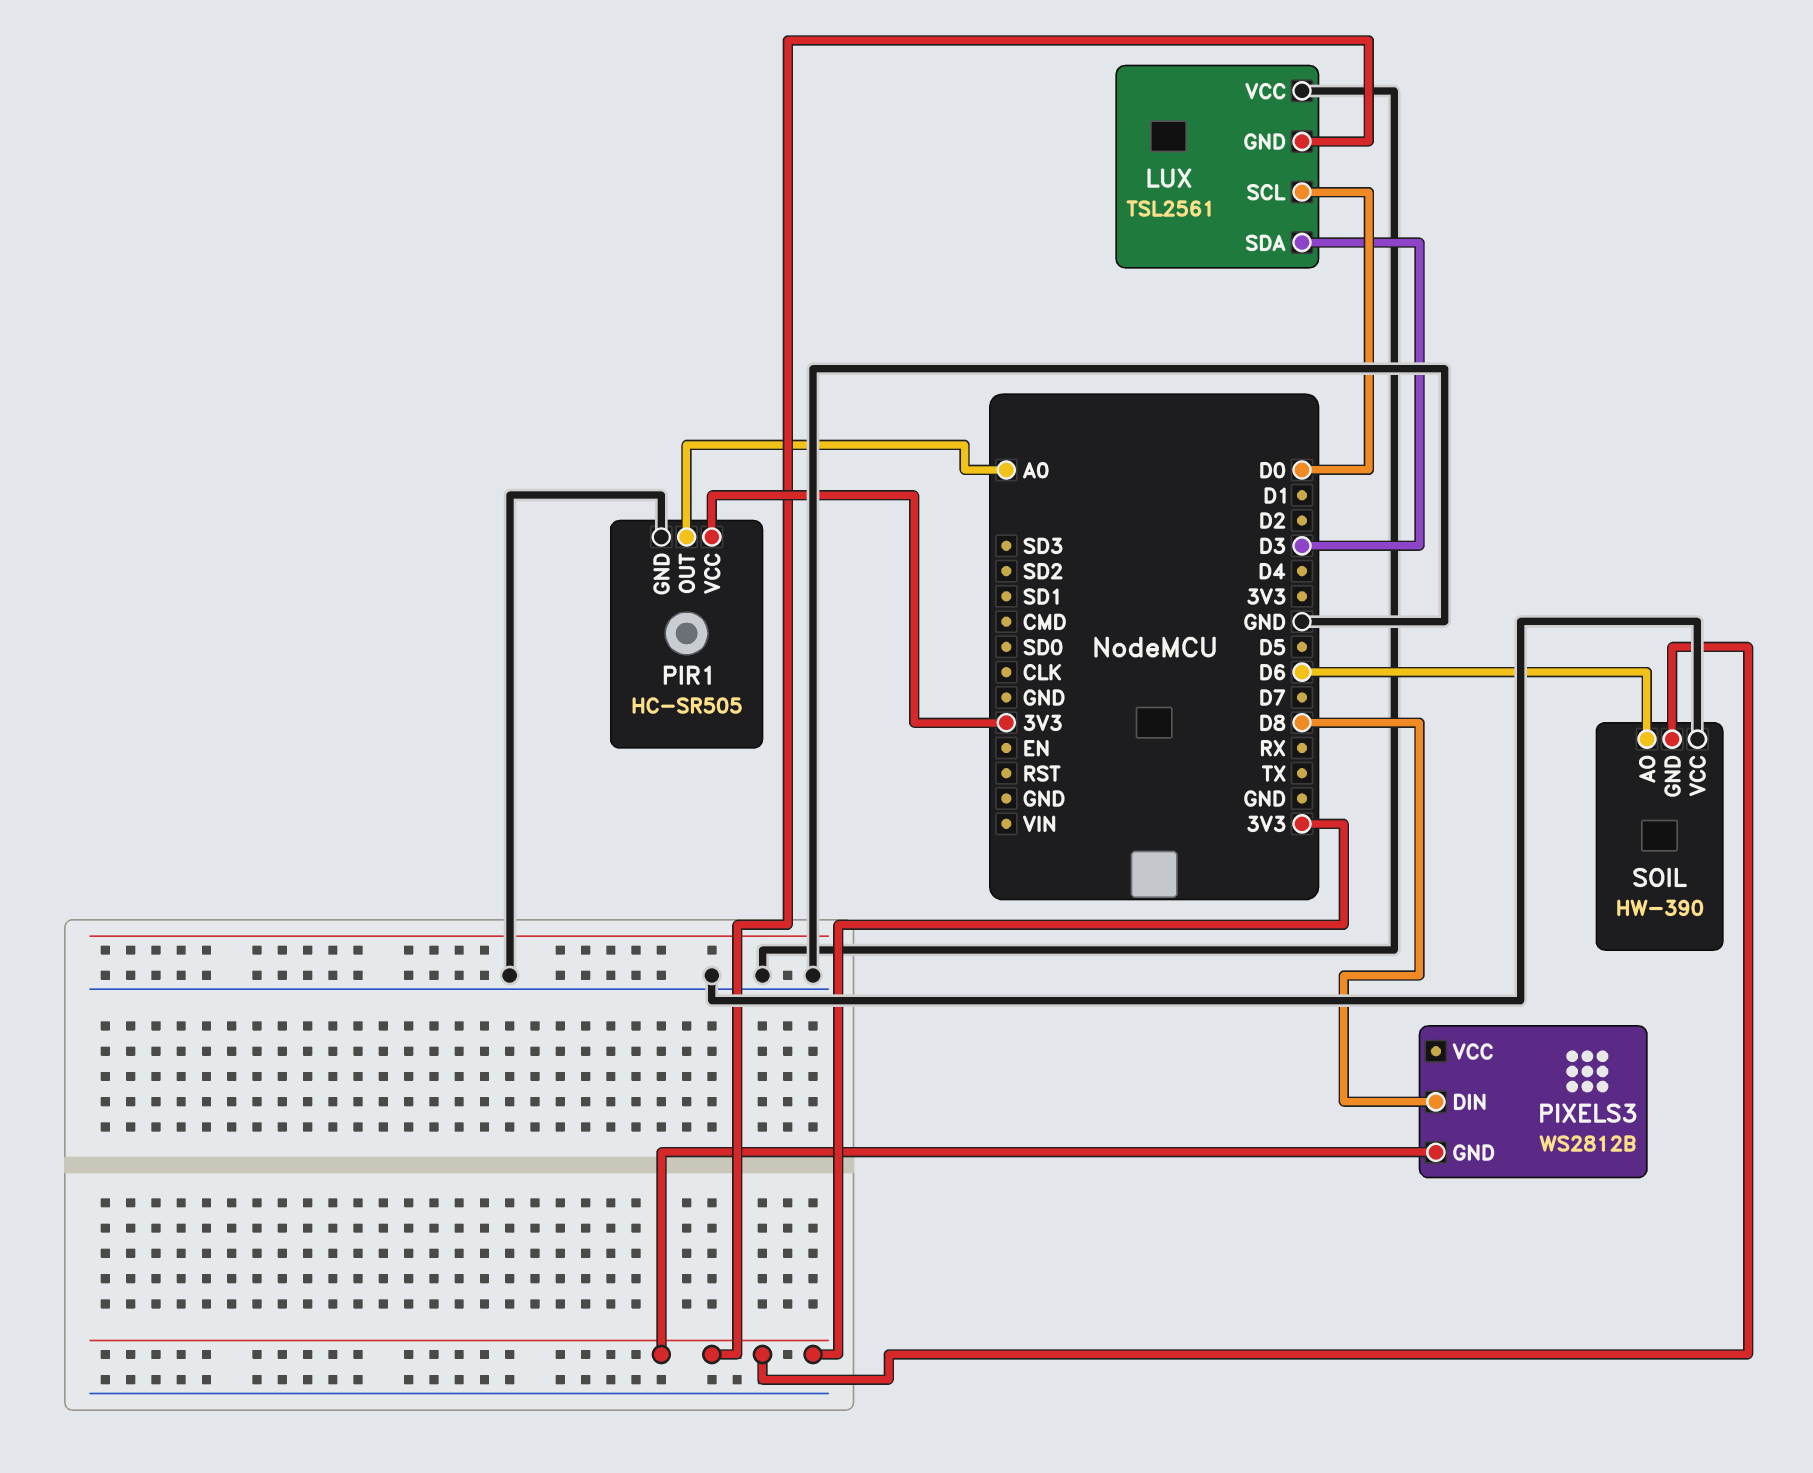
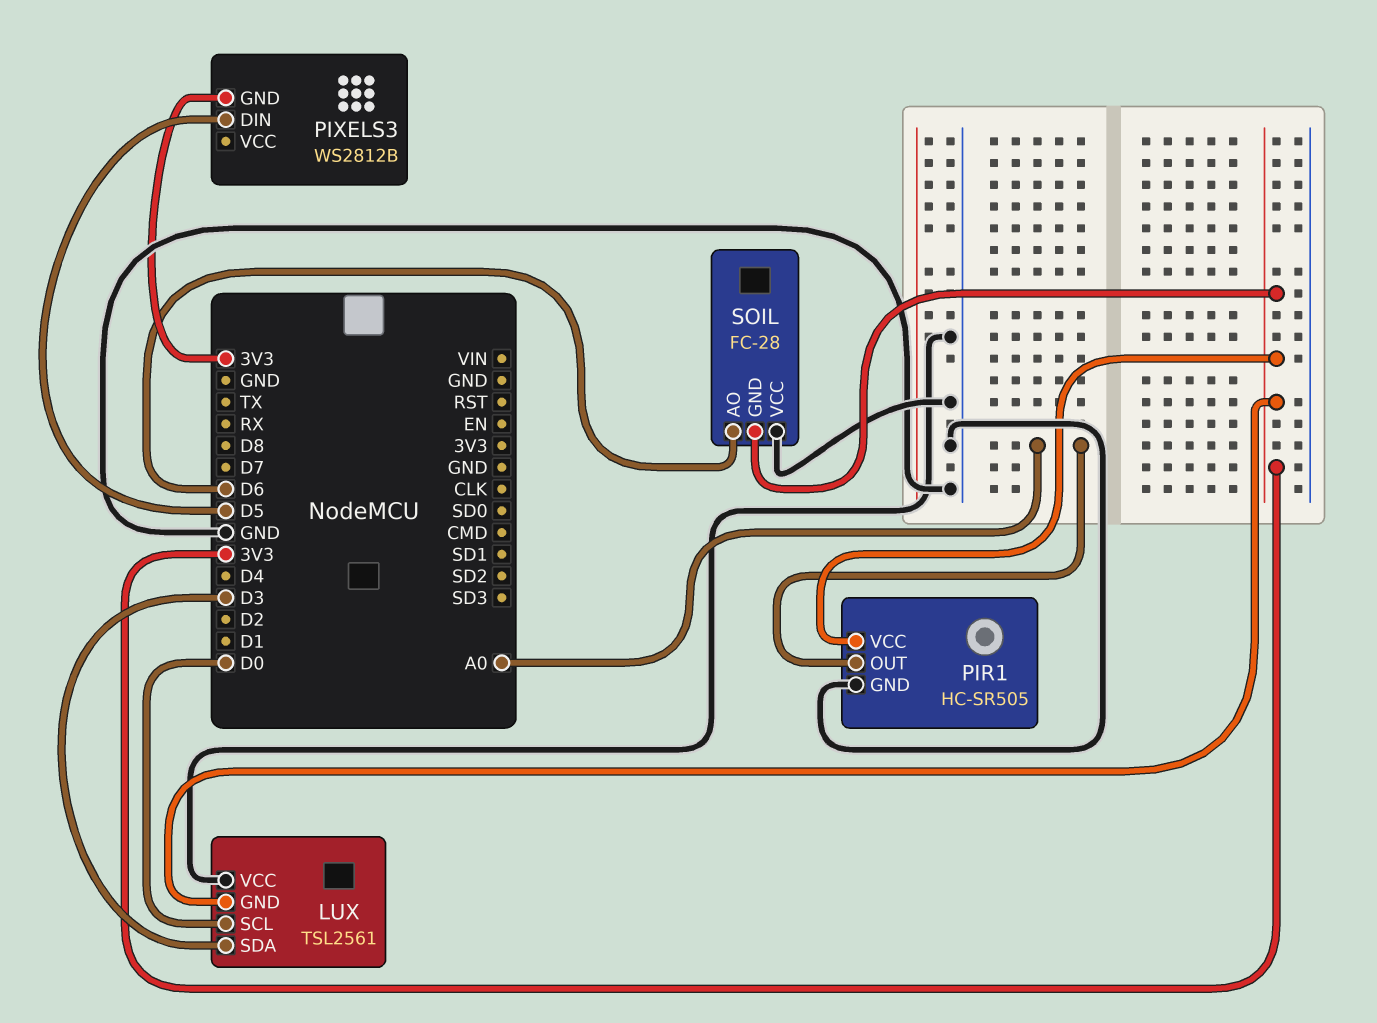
PIXELS3 pin DIN: D8 -> D5
SOIL: HW-390 -> FC-28

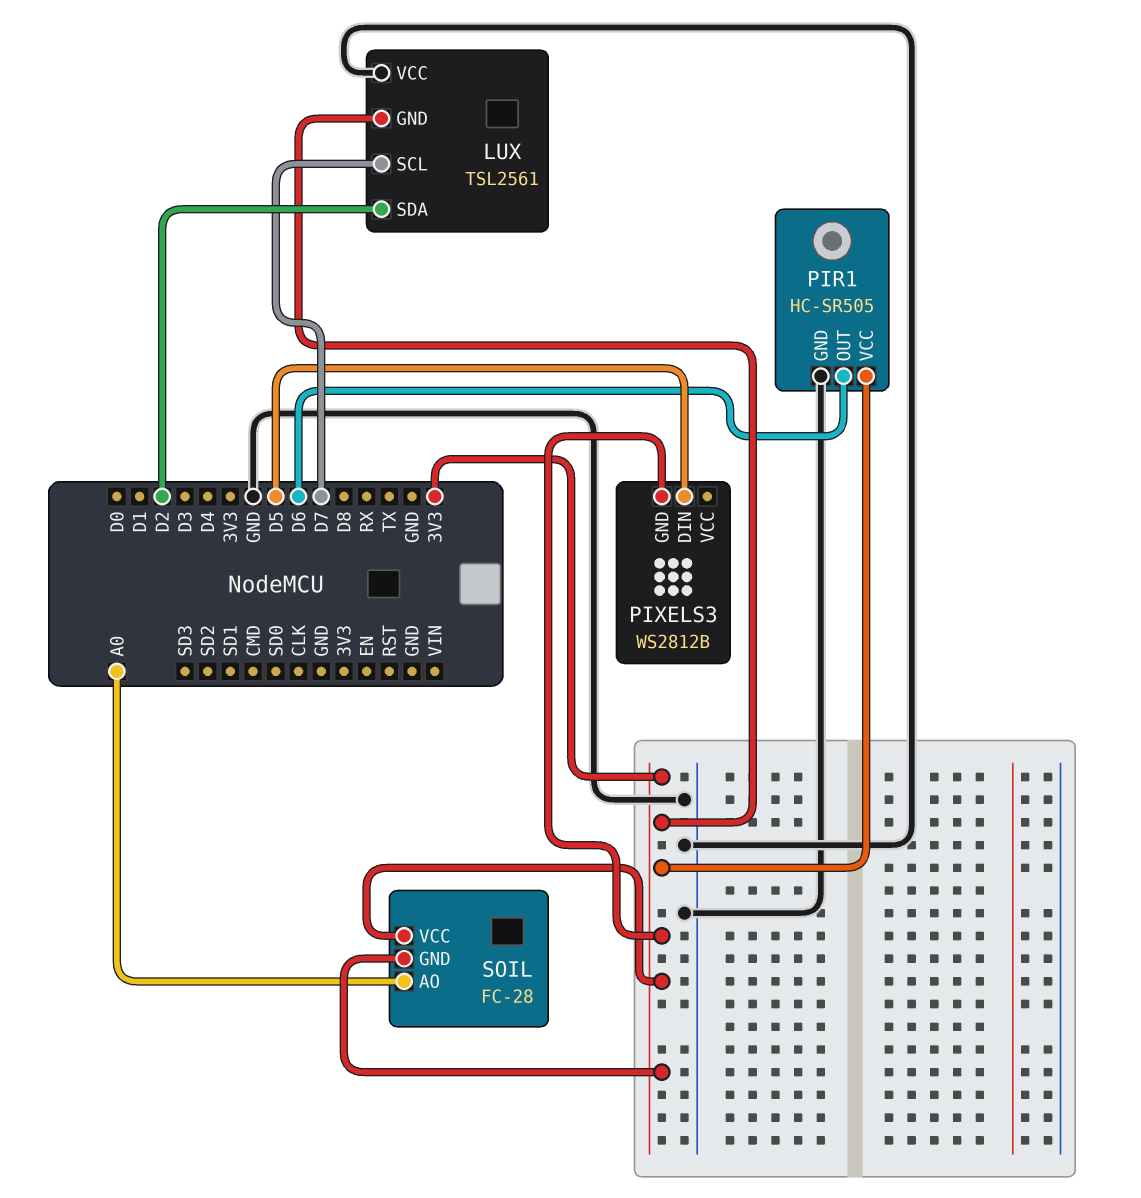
LUX pin SCL: D0 -> D7
LUX pin SDA: D3 -> D2
PIR1 pin OUT: A0 -> D6
SOIL pin AO: D6 -> A0
SOIL pin VCC: GND -> 3V3

